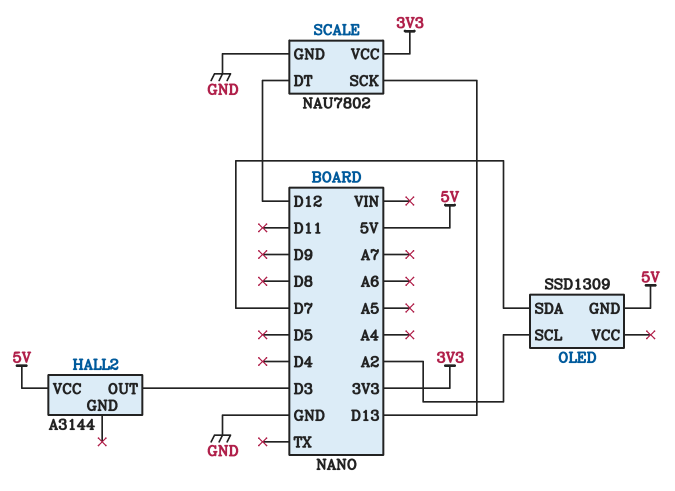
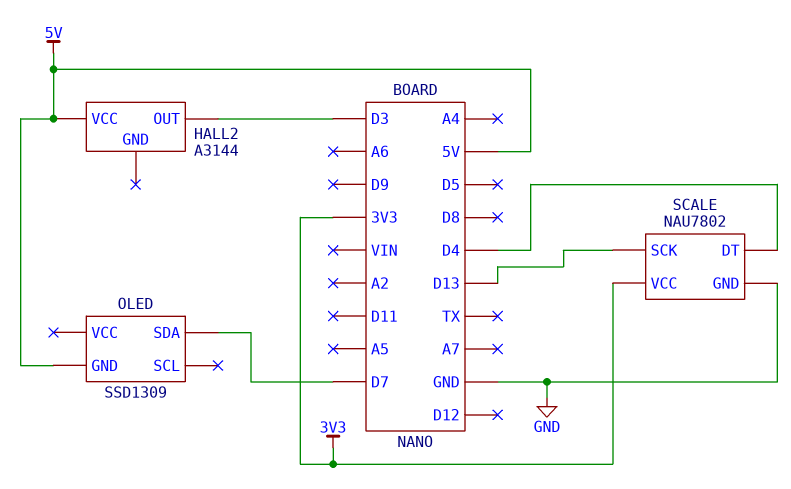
OLED pin SCL: A2 -> none
SCALE pin DT: D12 -> D4

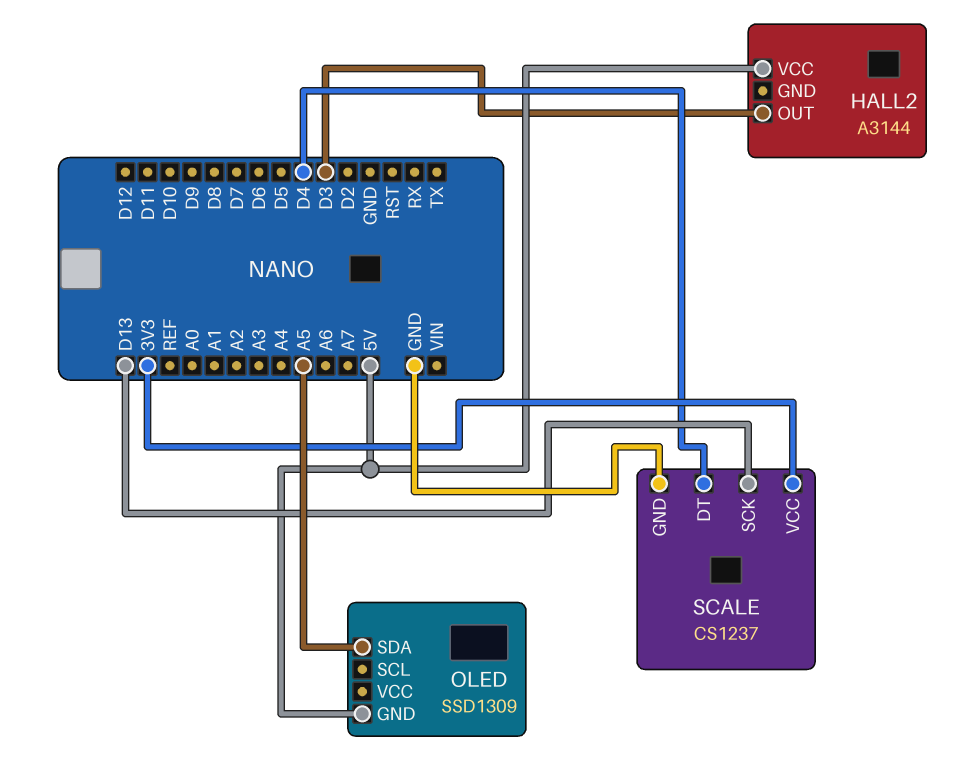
OLED pin SDA: D7 -> A5
SCALE: NAU7802 -> CS1237

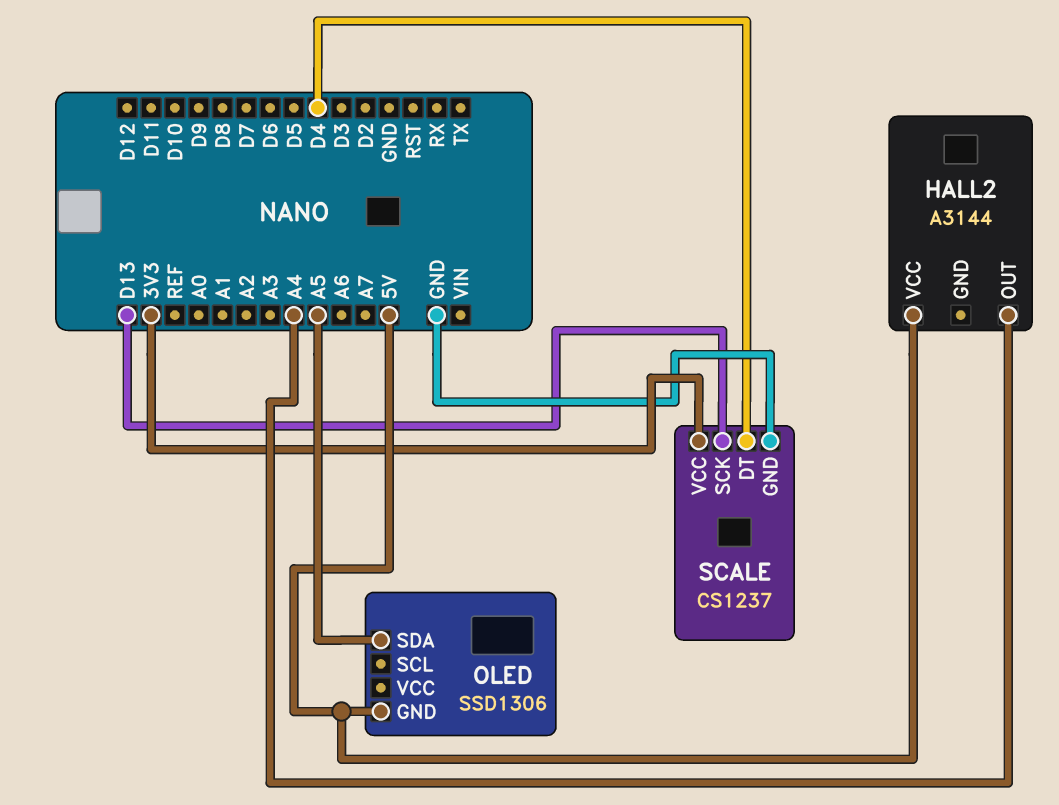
HALL2 pin OUT: D3 -> A4
OLED: SSD1309 -> SSD1306

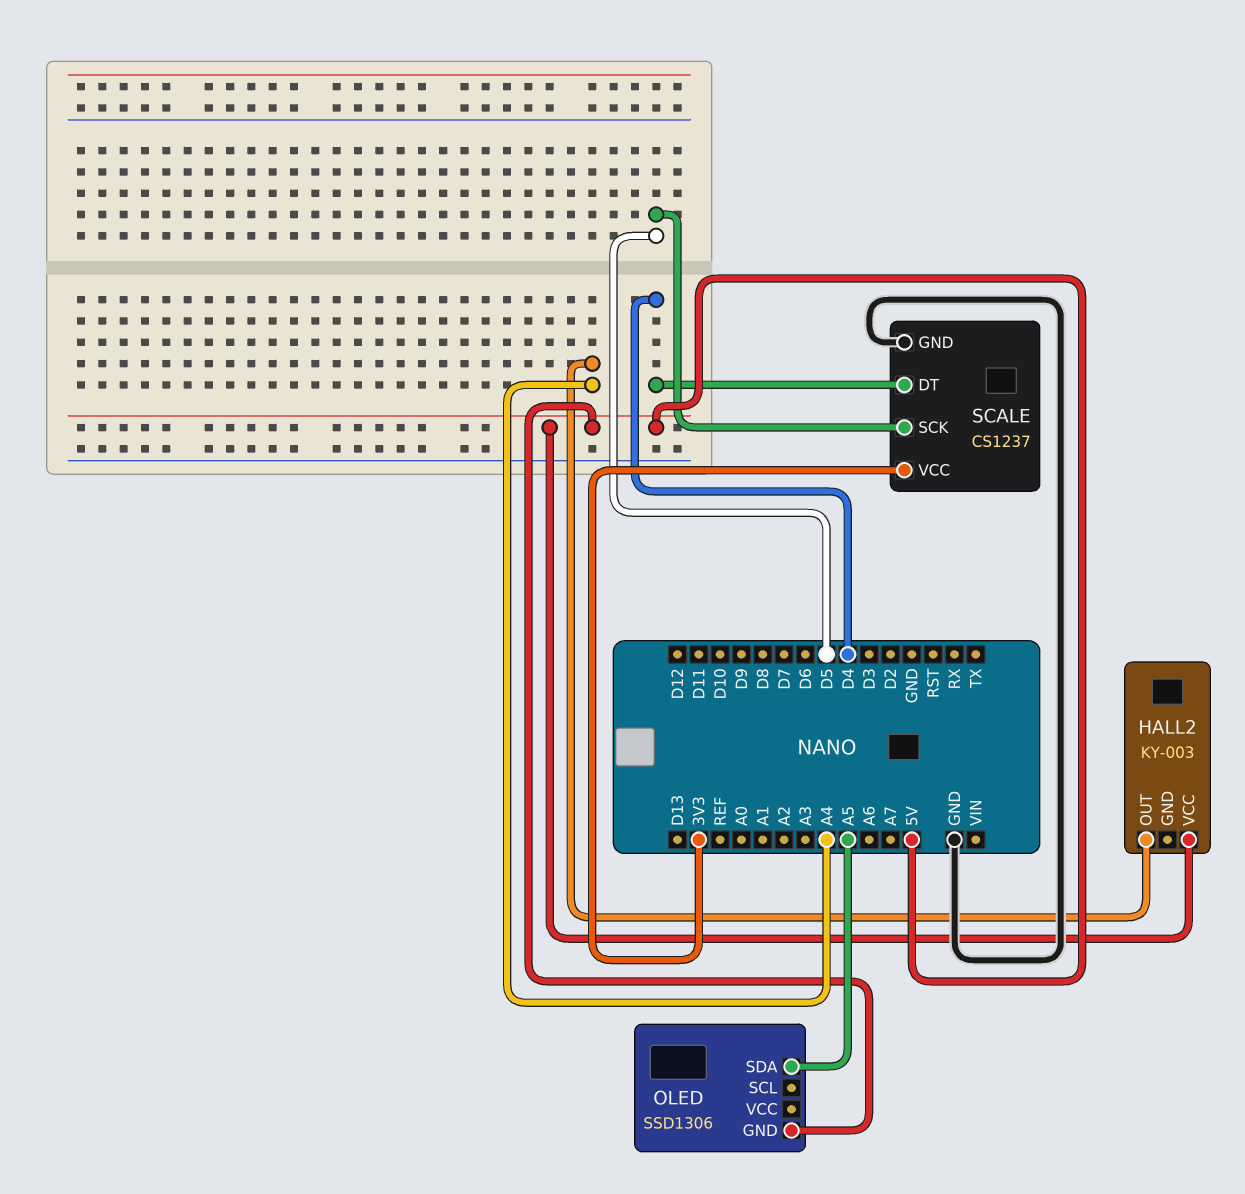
HALL2: A3144 -> KY-003
SCALE pin SCK: D13 -> D5

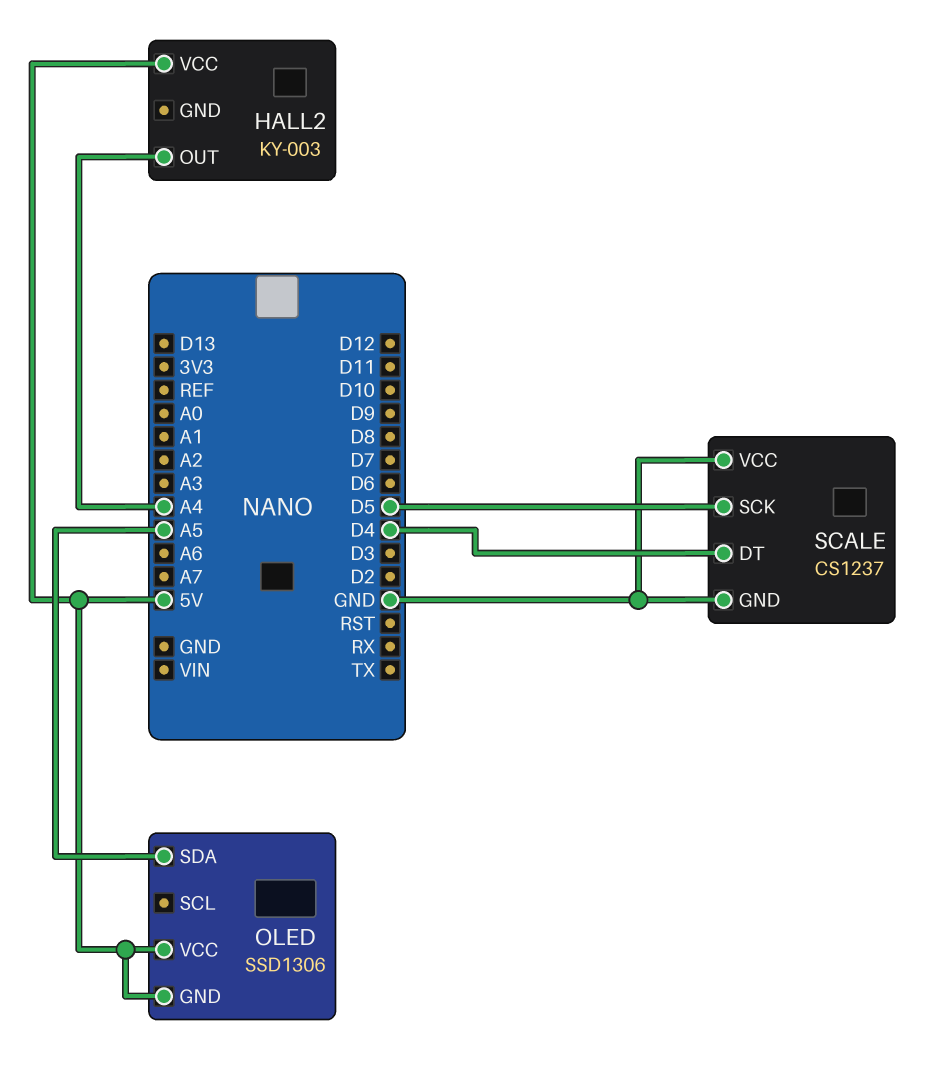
OLED pin VCC: none -> 5V
SCALE pin VCC: 3V3 -> GND

